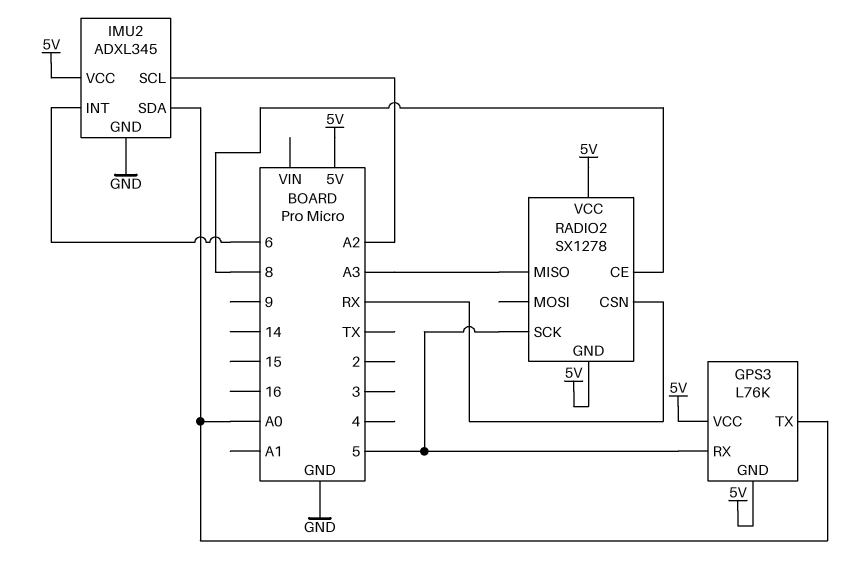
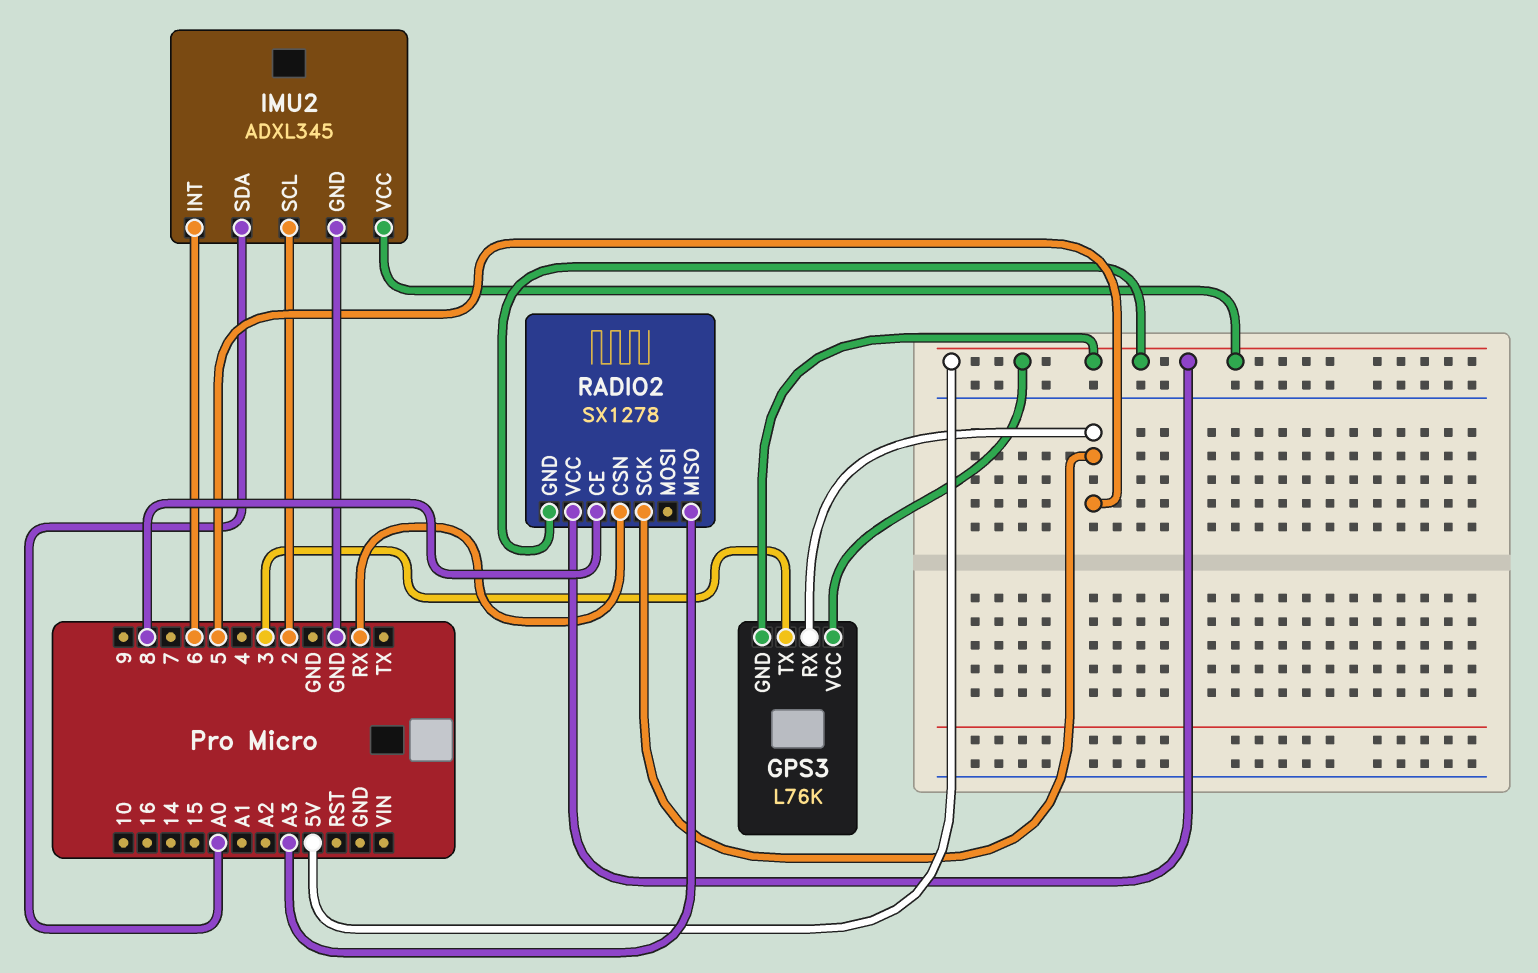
GPS3 pin TX: A0 -> 3
IMU2 pin SCL: A2 -> 2

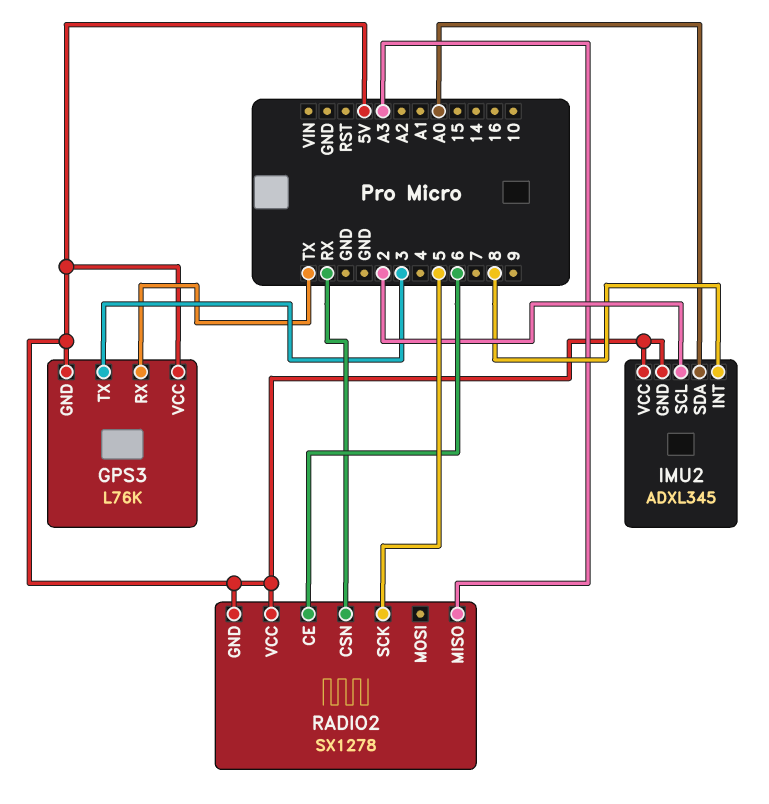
GPS3 pin RX: 5 -> TX
IMU2 pin GND: GND -> 5V
IMU2 pin INT: 6 -> 8
RADIO2 pin CE: 8 -> 6

